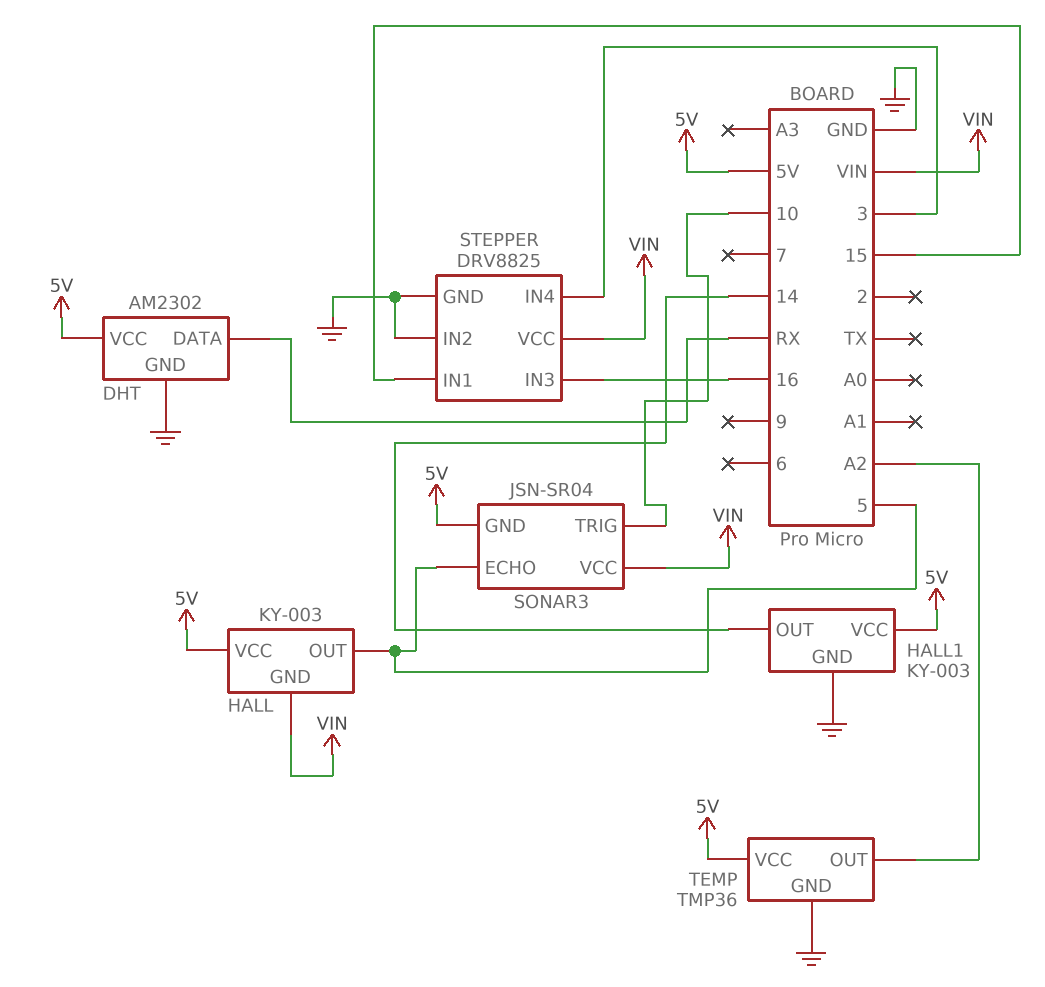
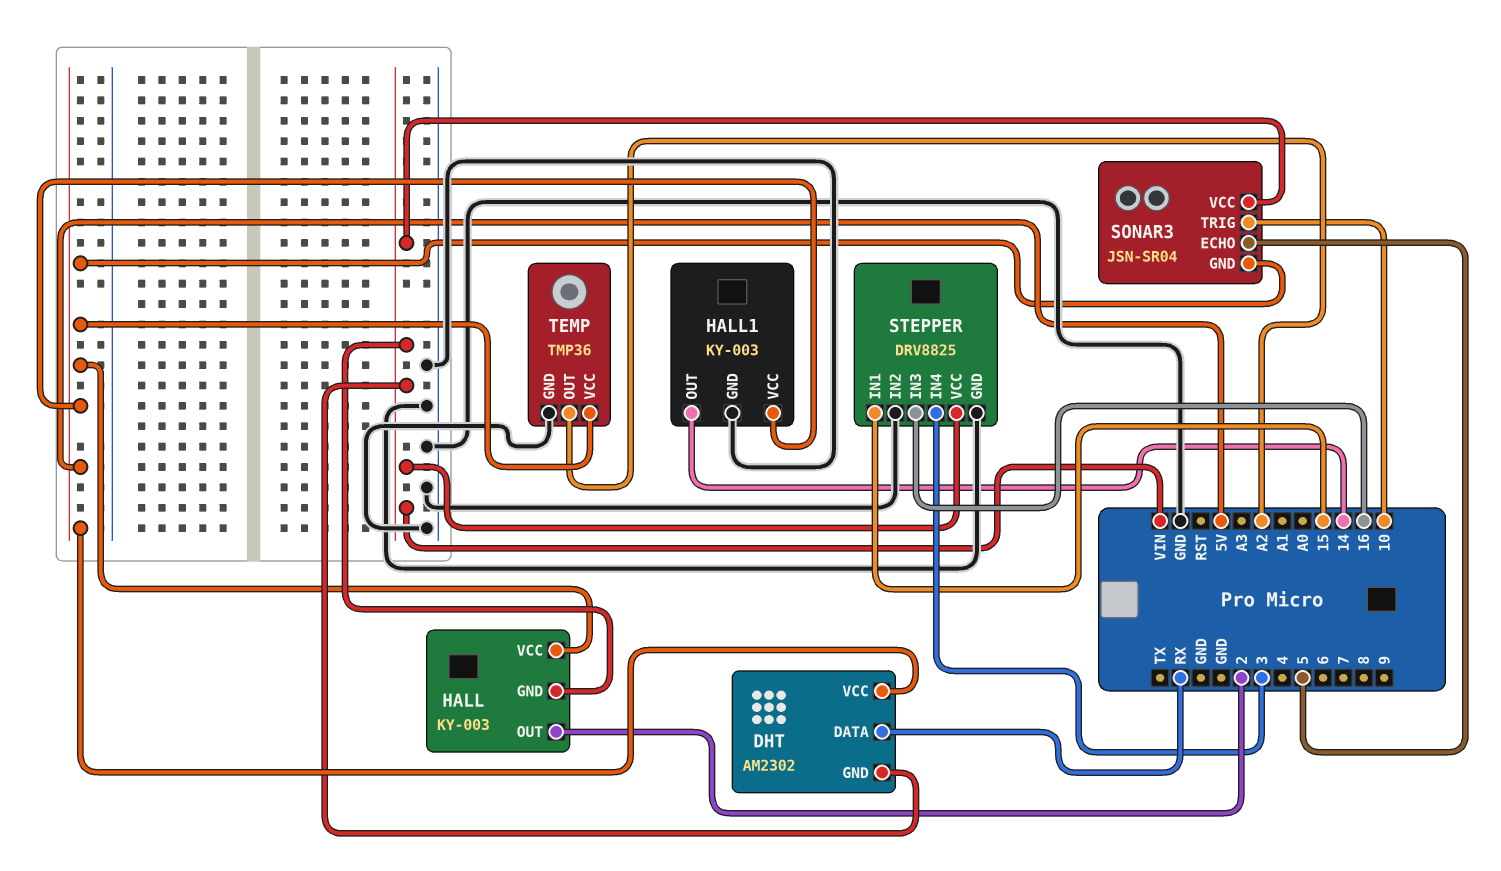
DHT pin GND: GND -> VIN
HALL pin OUT: 5 -> 2

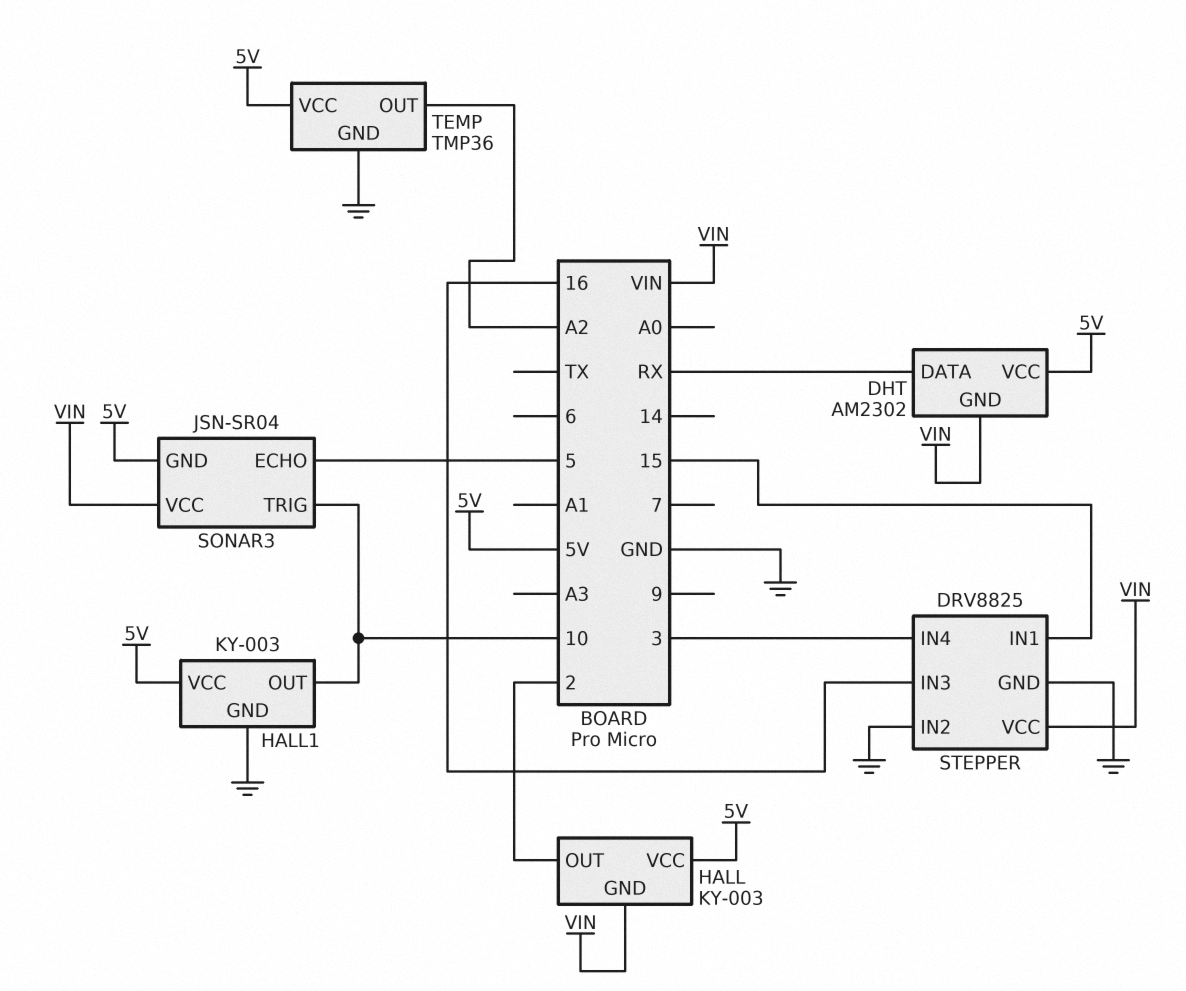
HALL1 pin OUT: 14 -> 10

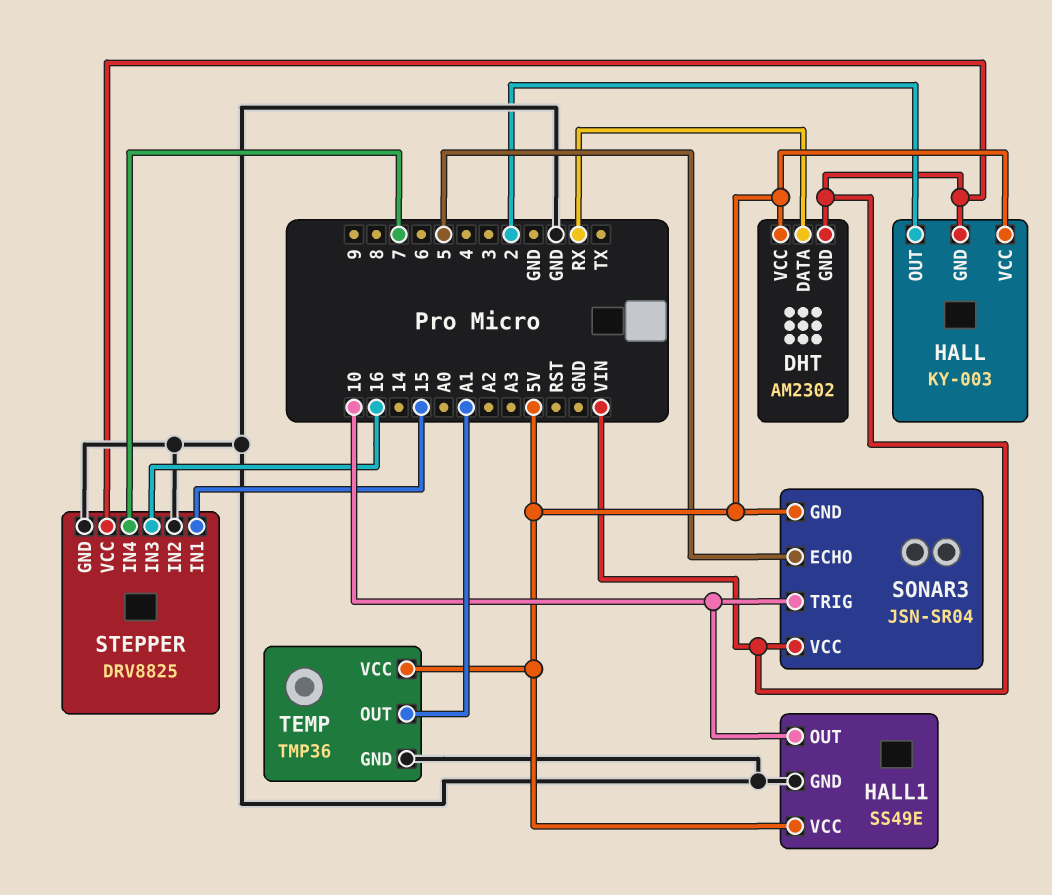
HALL1: KY-003 -> SS49E
STEPPER pin IN4: 3 -> 7
TEMP pin OUT: A2 -> A1

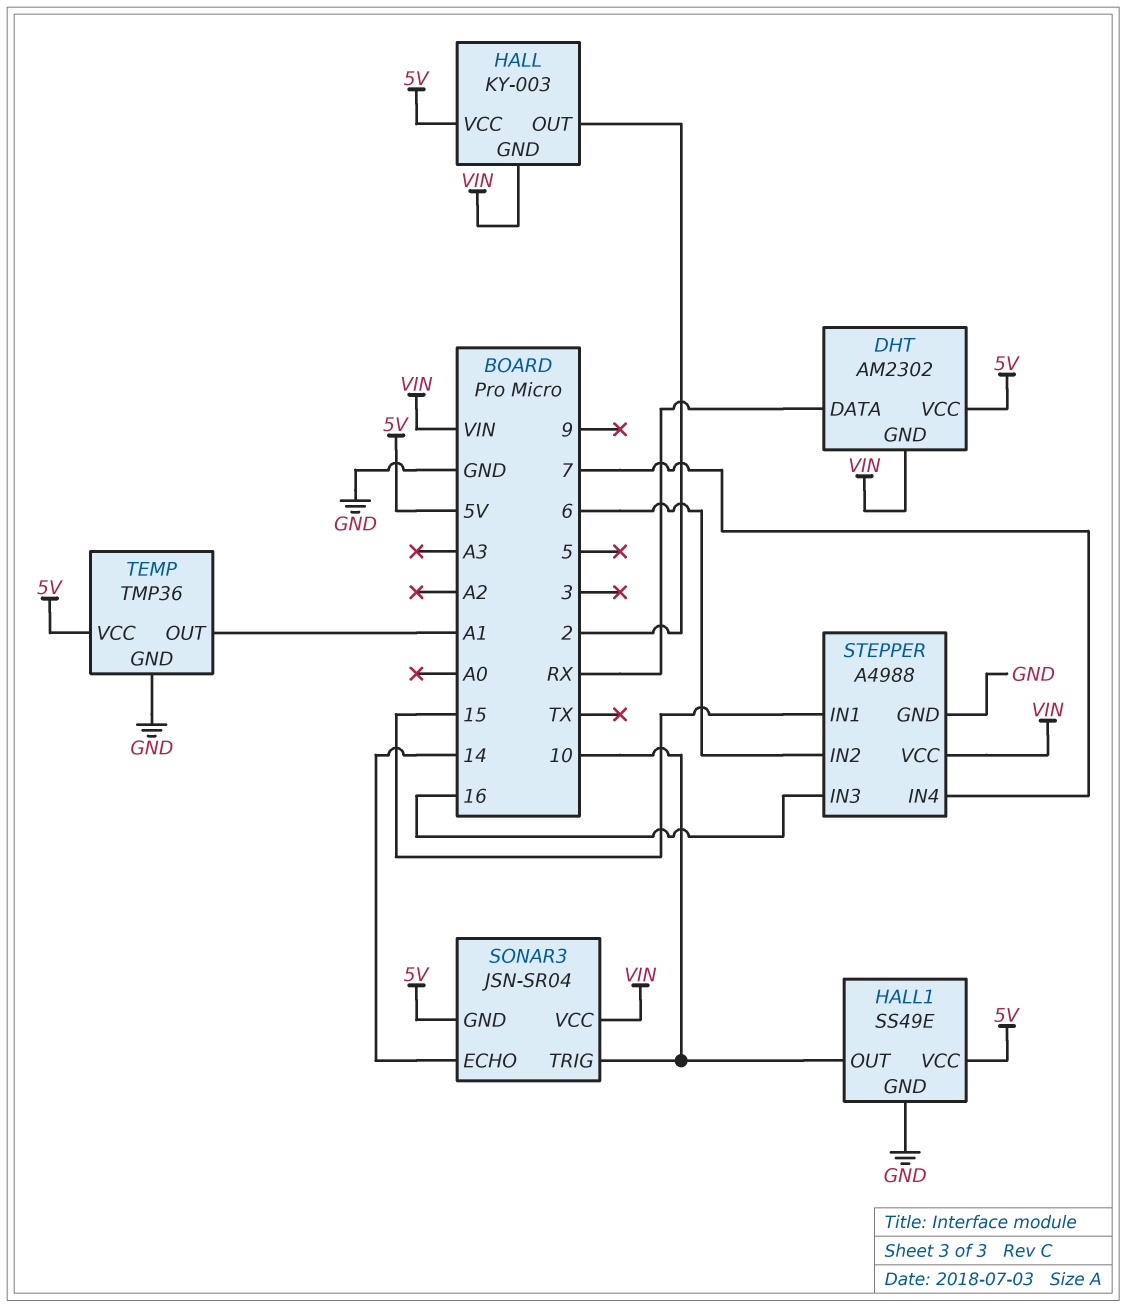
SONAR3 pin ECHO: 5 -> 14
STEPPER: DRV8825 -> A4988
STEPPER pin IN2: GND -> 6

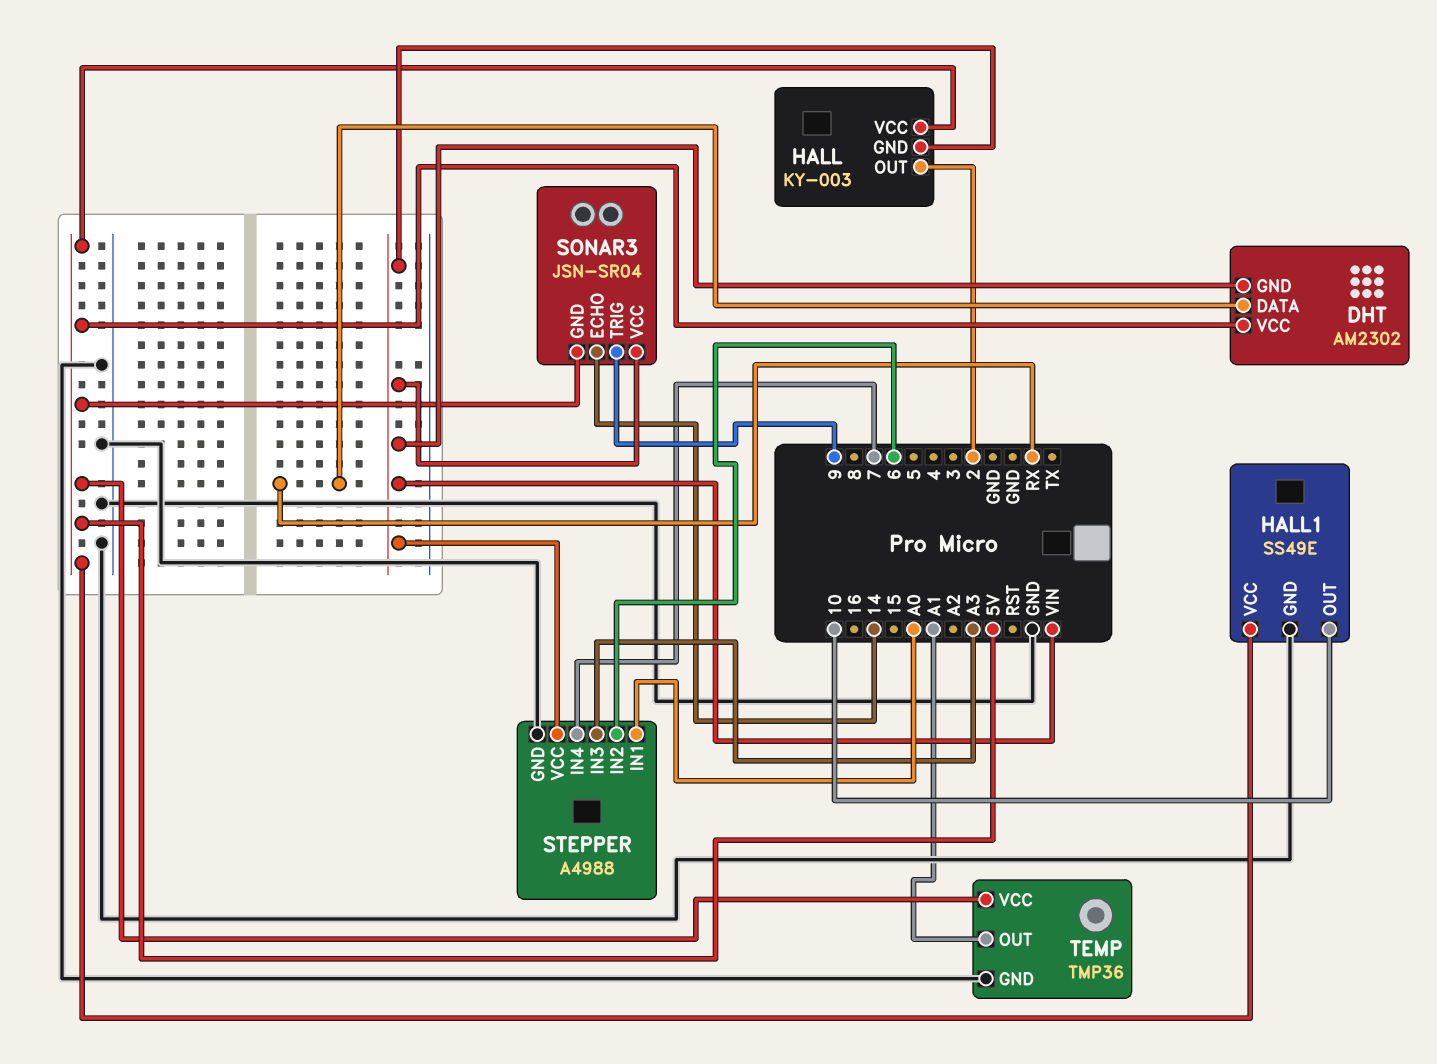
SONAR3 pin TRIG: 10 -> 9
STEPPER pin IN1: 15 -> A0
STEPPER pin IN3: 16 -> A3

